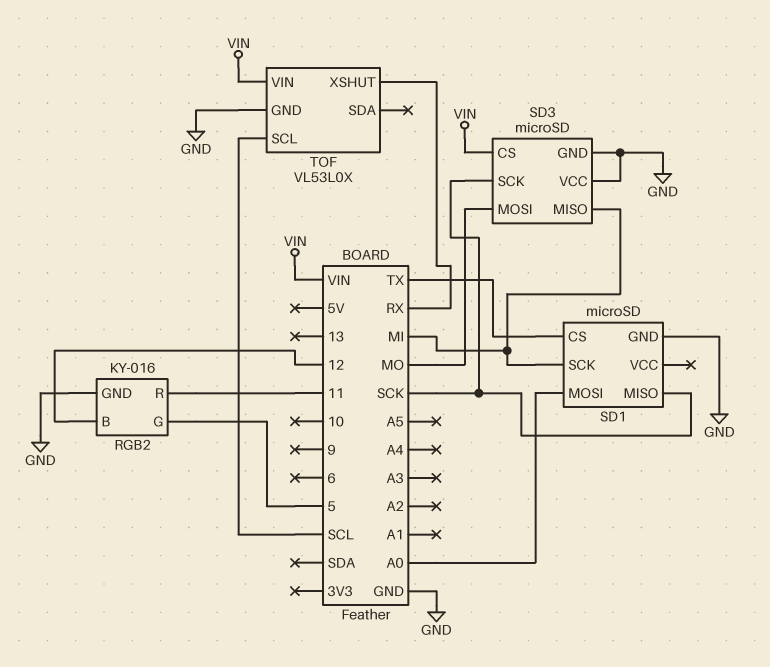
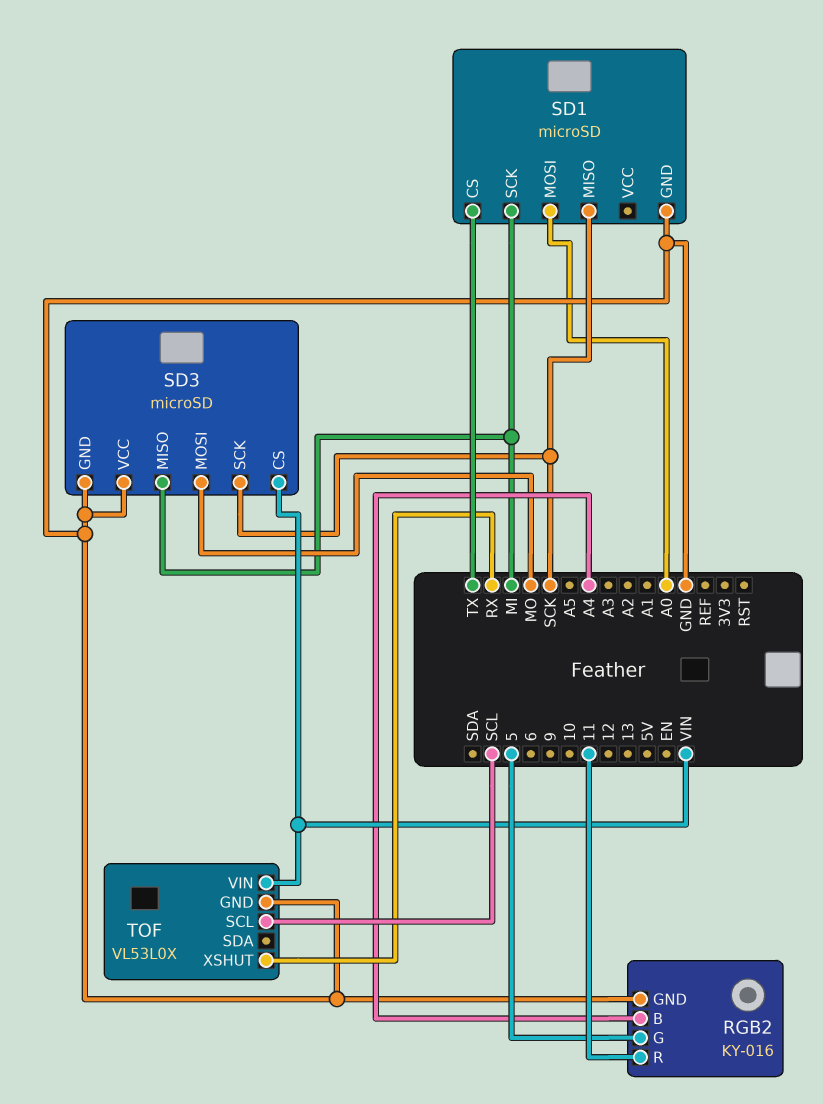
RGB2 pin B: 12 -> A4

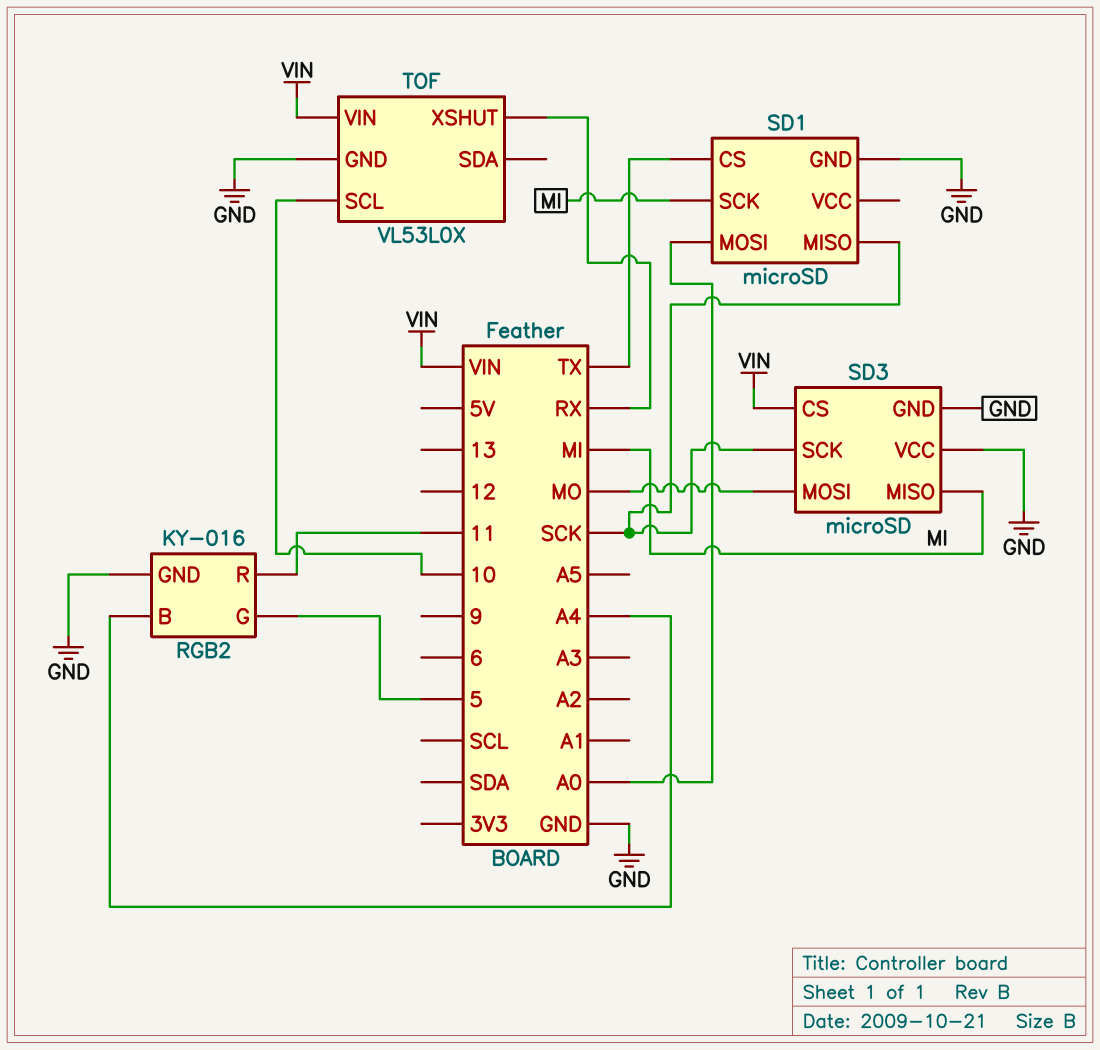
TOF pin SCL: SCL -> 10

